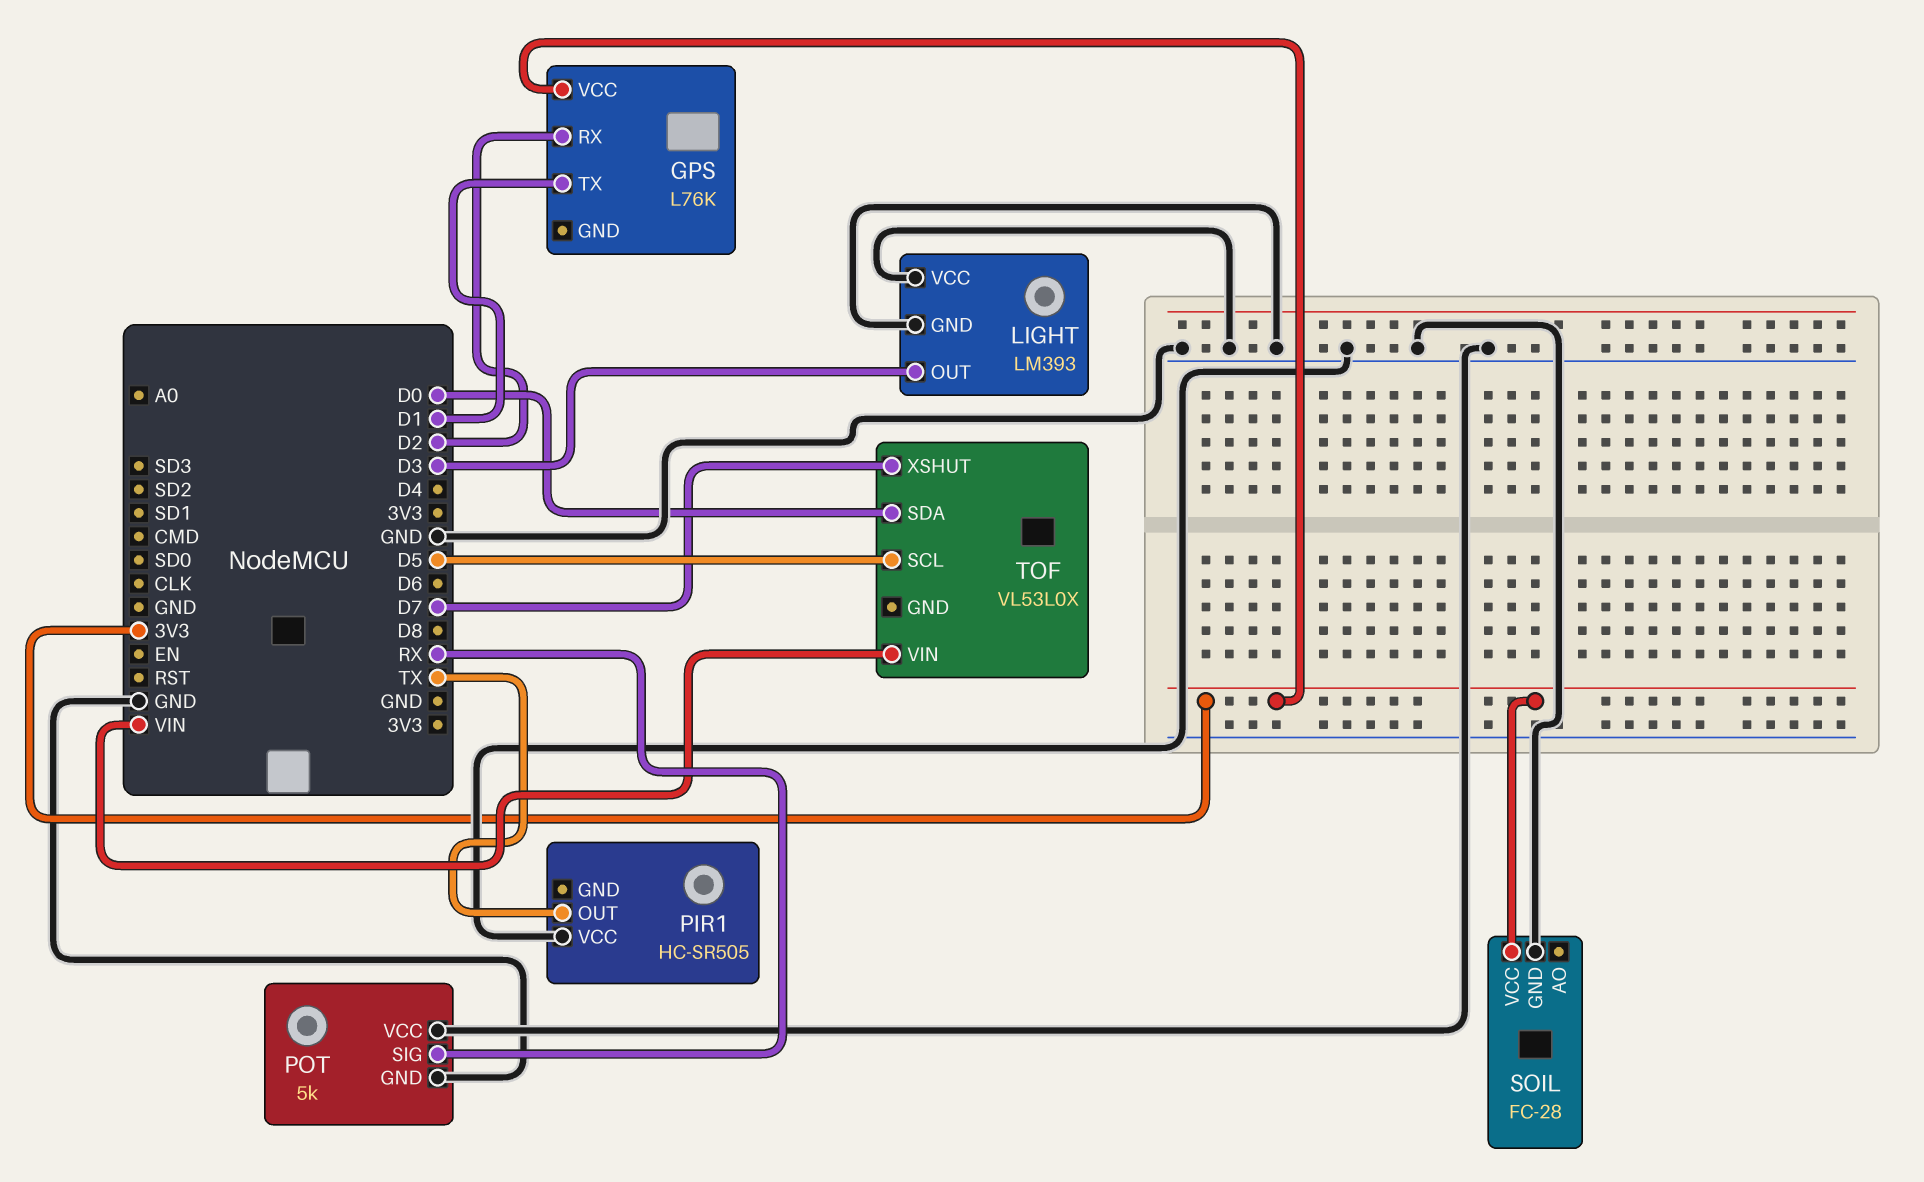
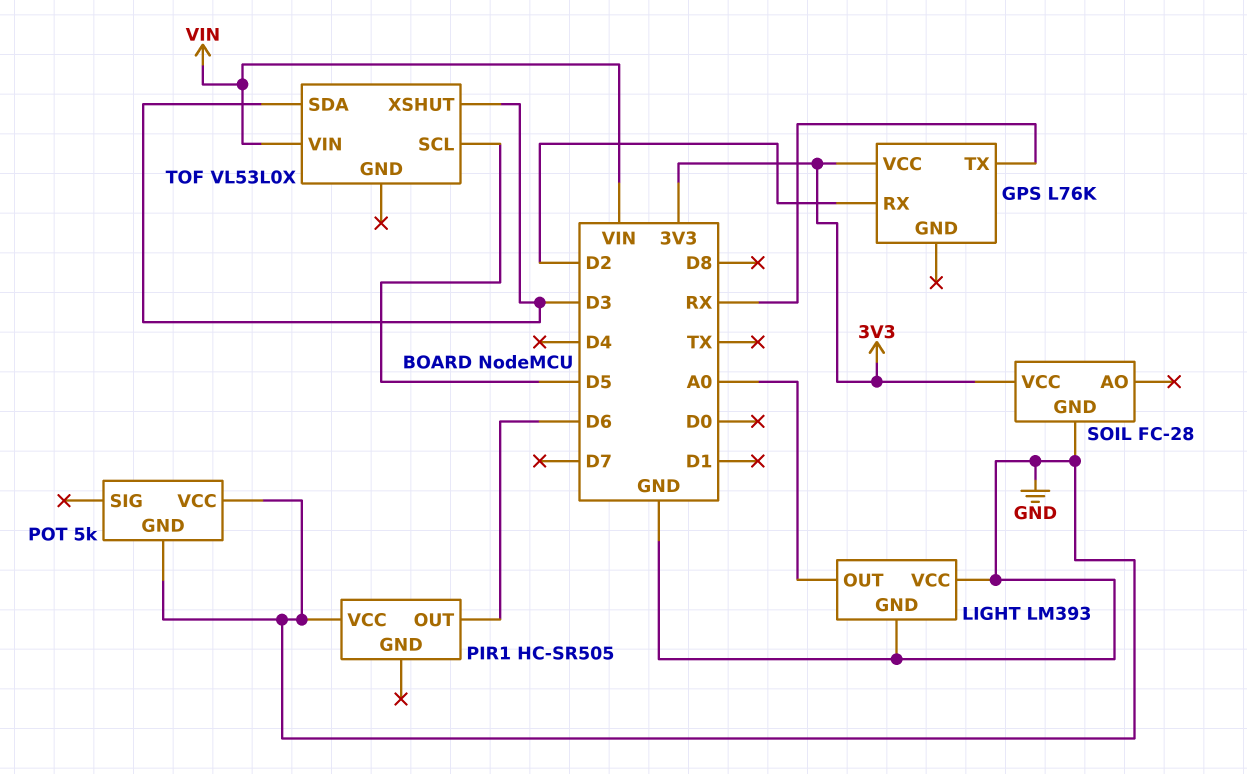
GPS pin TX: D1 -> RX
LIGHT pin OUT: D3 -> A0
PIR1 pin OUT: TX -> D6
POT pin SIG: RX -> none
TOF pin SDA: D0 -> D3
TOF pin XSHUT: D7 -> D3

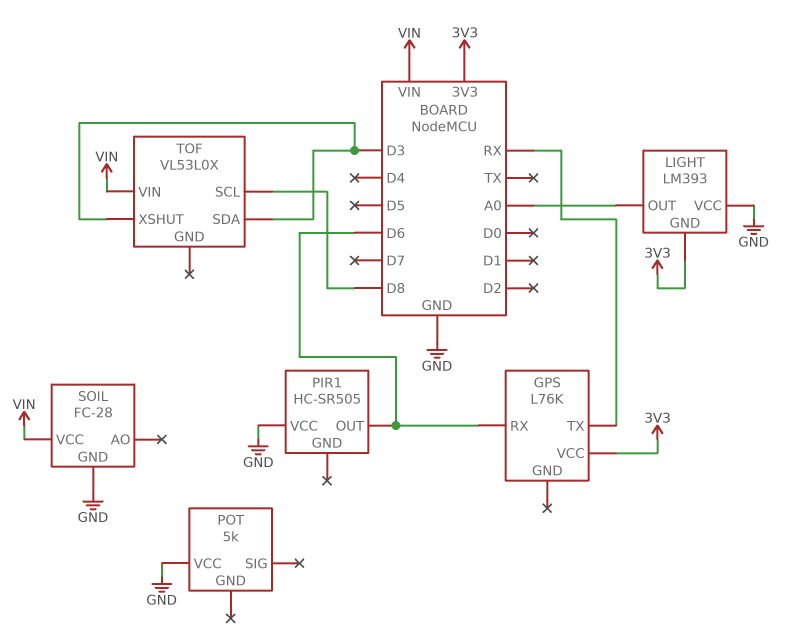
GPS pin RX: D2 -> D6
LIGHT pin GND: GND -> 3V3
POT pin GND: GND -> none
SOIL pin VCC: 3V3 -> VIN
TOF pin SCL: D5 -> D8

